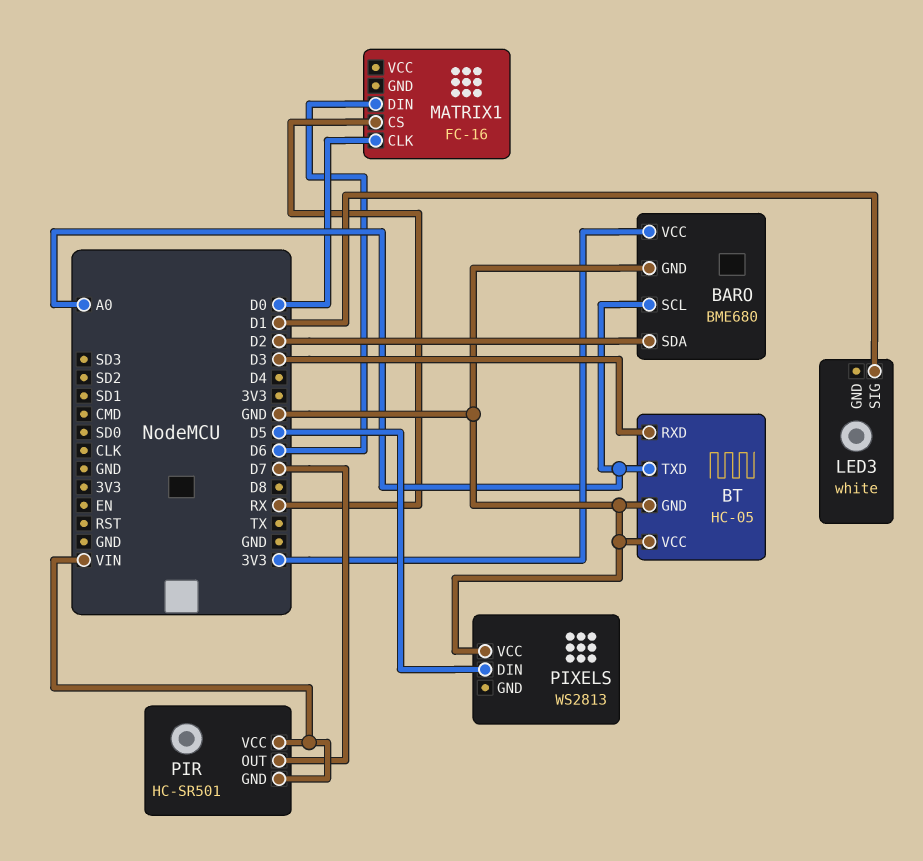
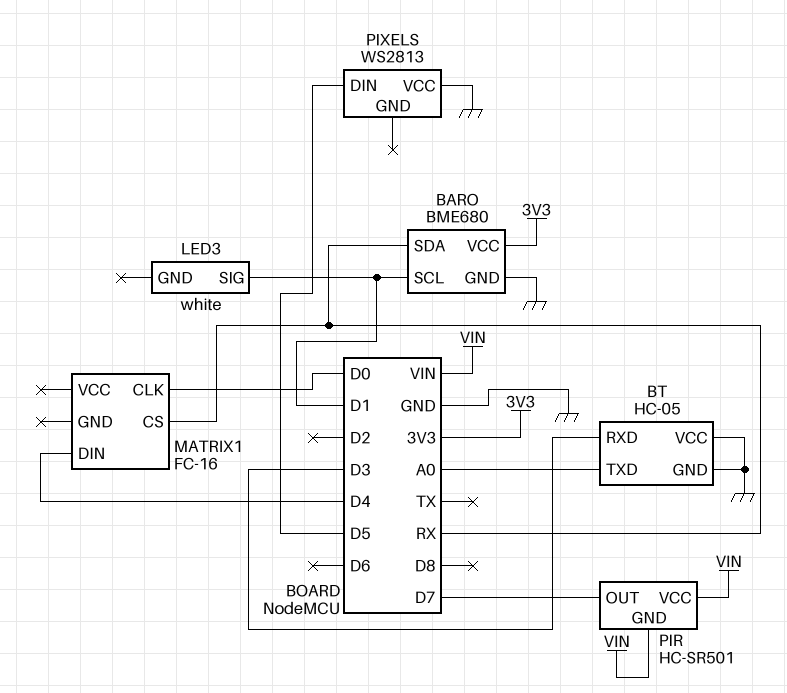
BARO pin SCL: A0 -> D1
BARO pin SDA: D2 -> RX
MATRIX1 pin DIN: D6 -> D4

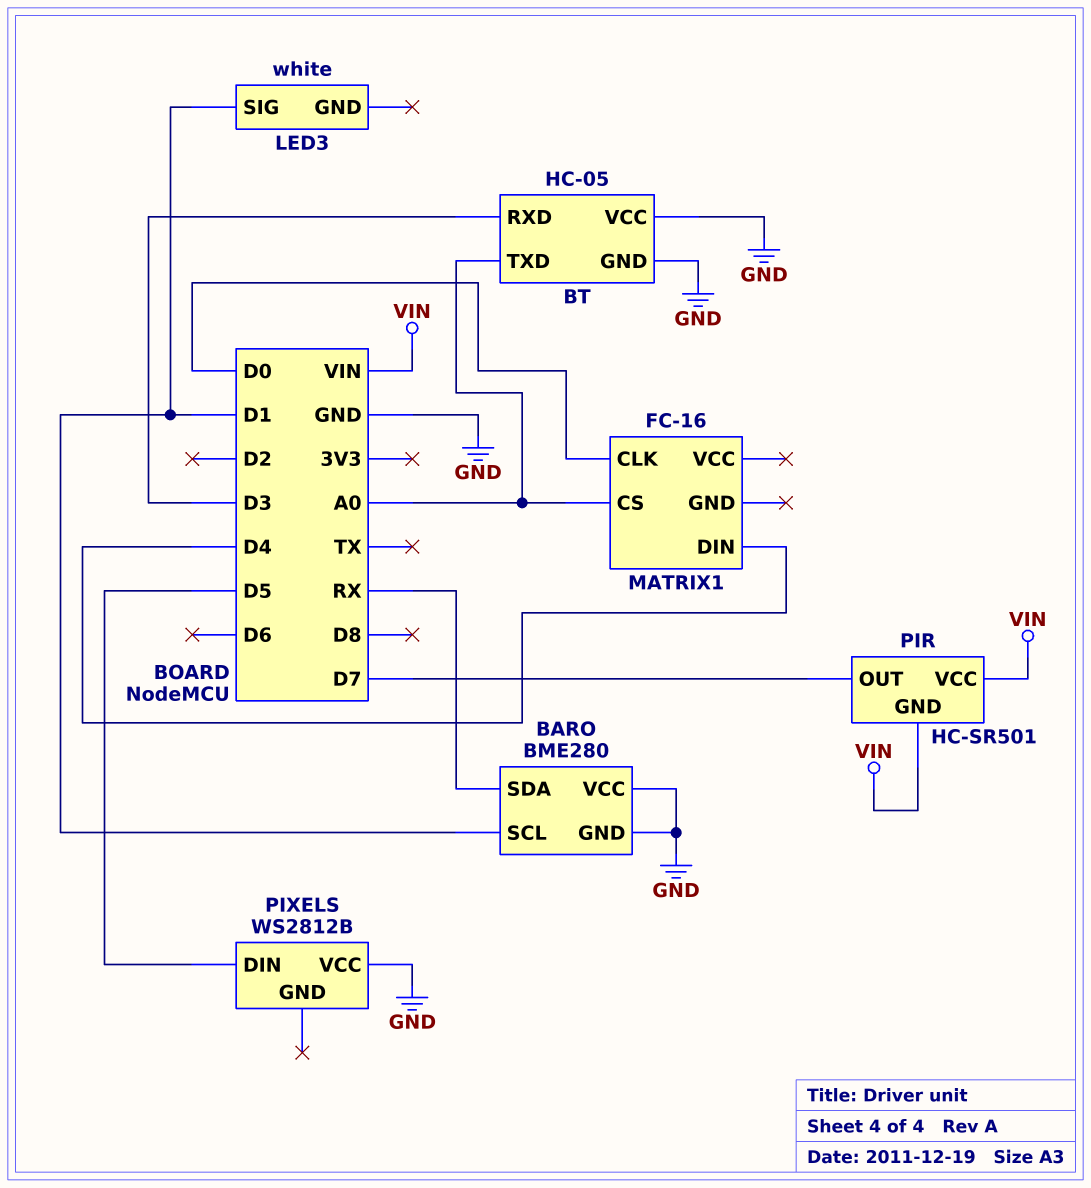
BARO: BME680 -> BME280
BARO pin VCC: 3V3 -> GND
MATRIX1 pin CS: RX -> A0
PIXELS: WS2813 -> WS2812B

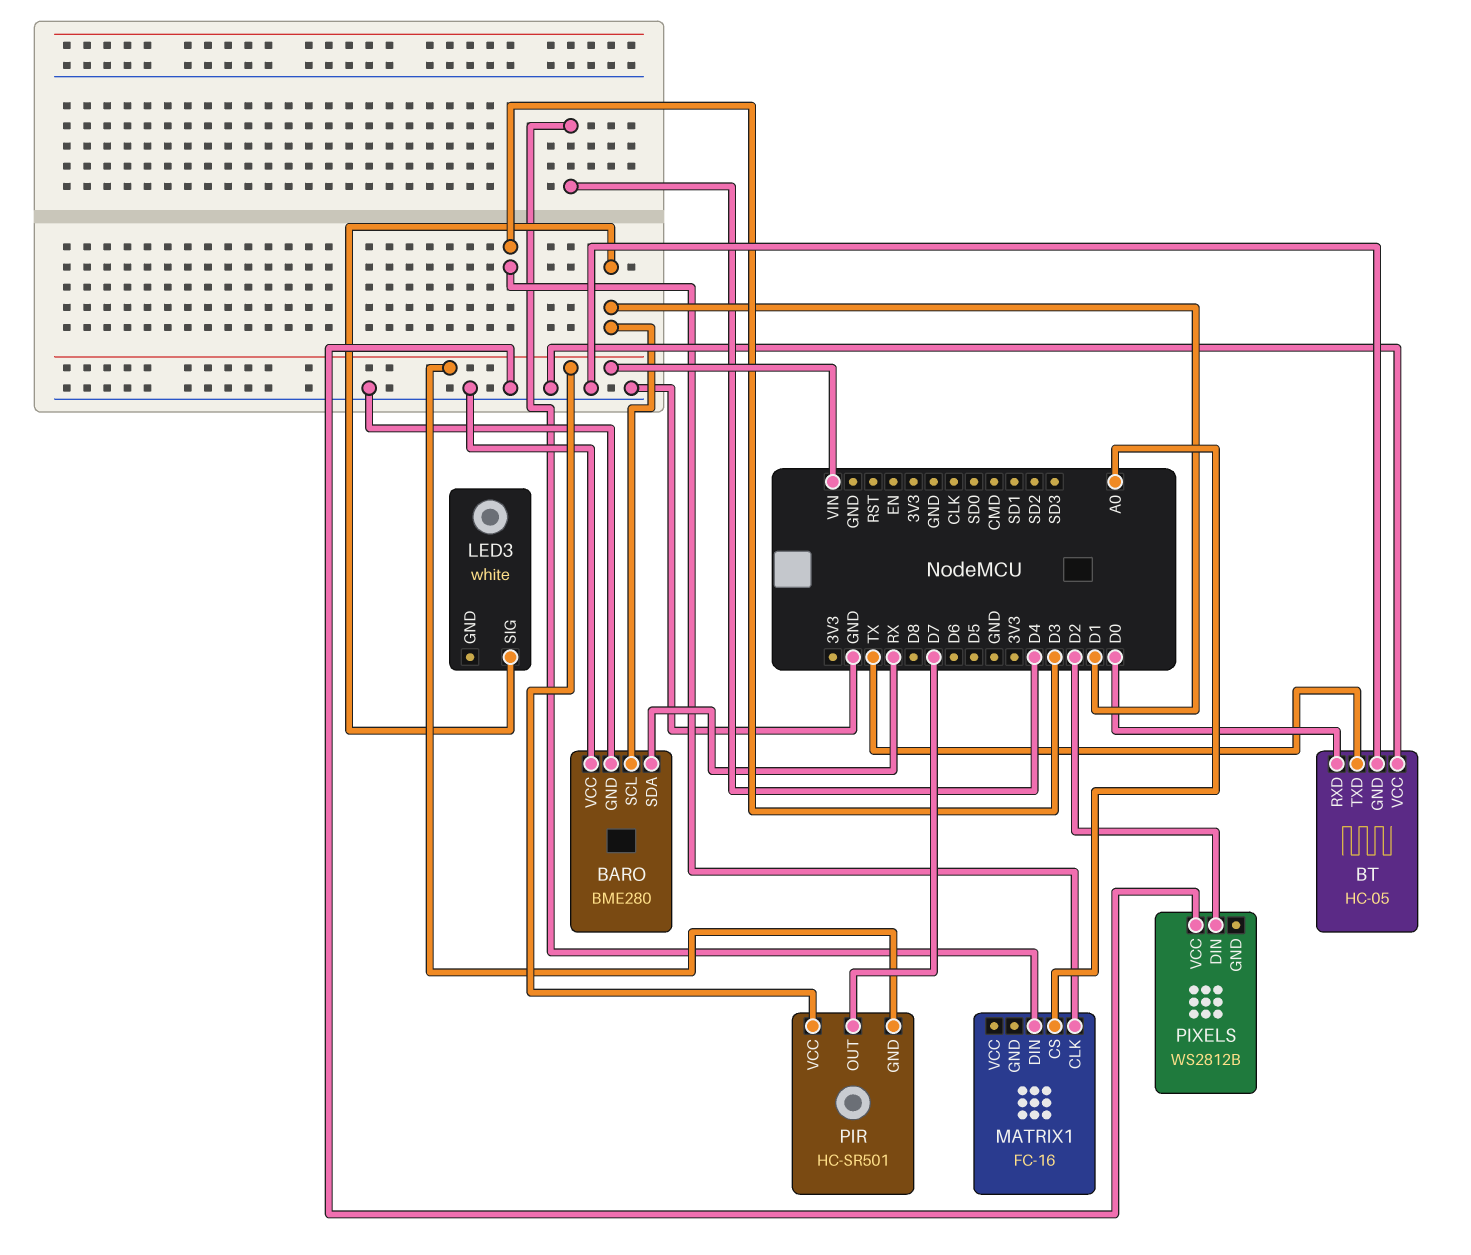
BT pin RXD: D3 -> D0
BT pin TXD: A0 -> TX
MATRIX1 pin CLK: D0 -> D3
PIXELS pin DIN: D5 -> D2

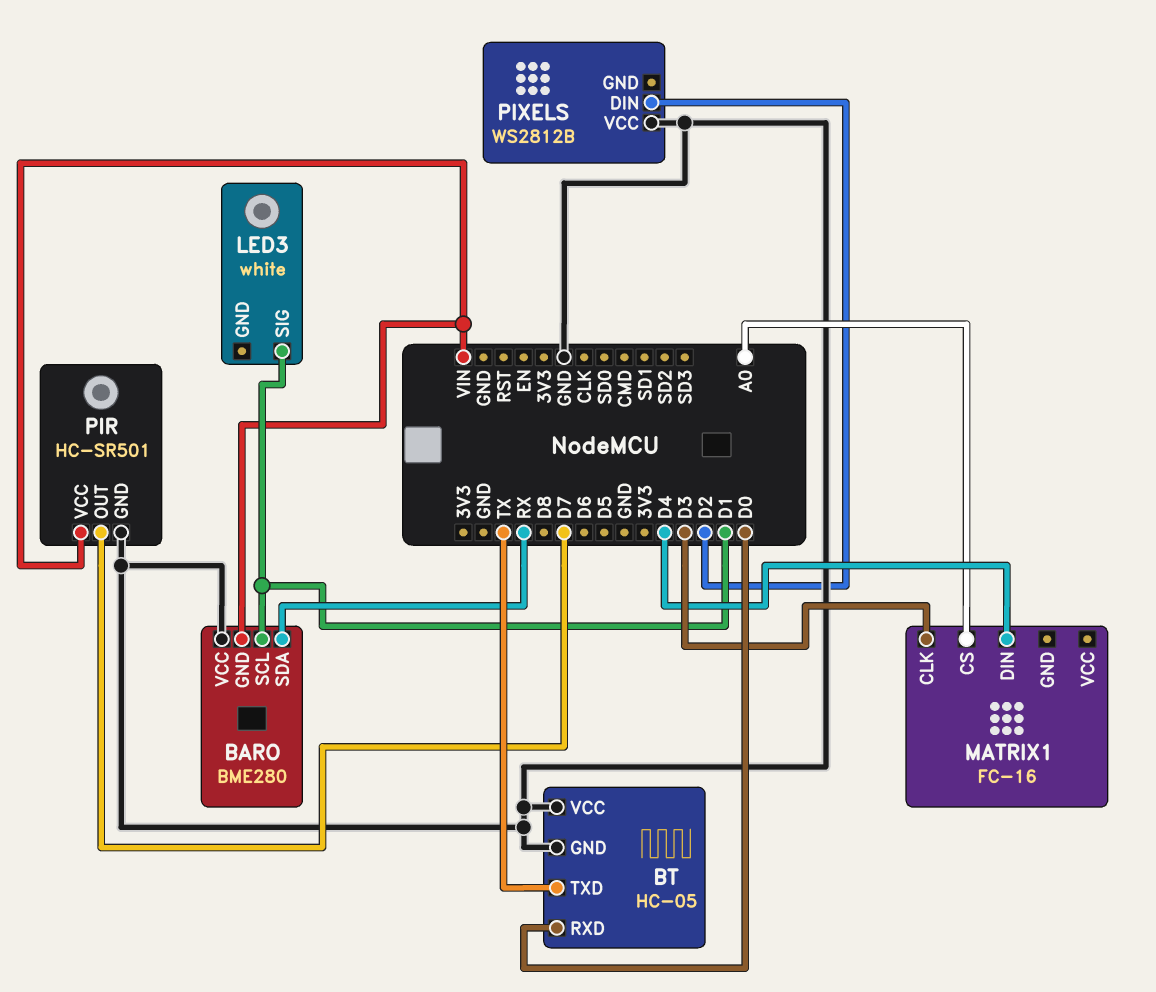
BARO pin GND: GND -> VIN
PIR pin GND: VIN -> GND

